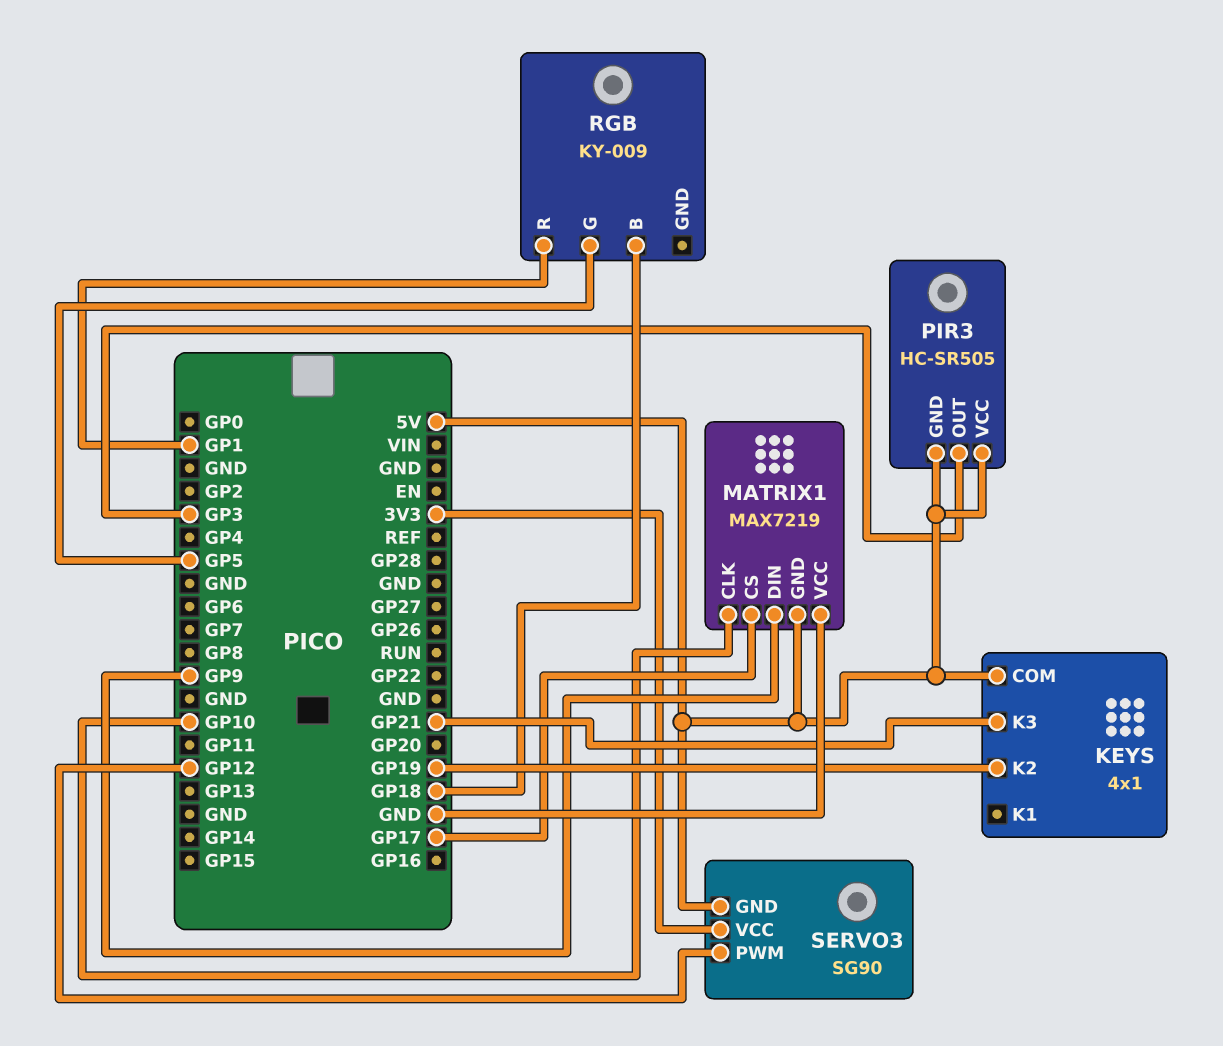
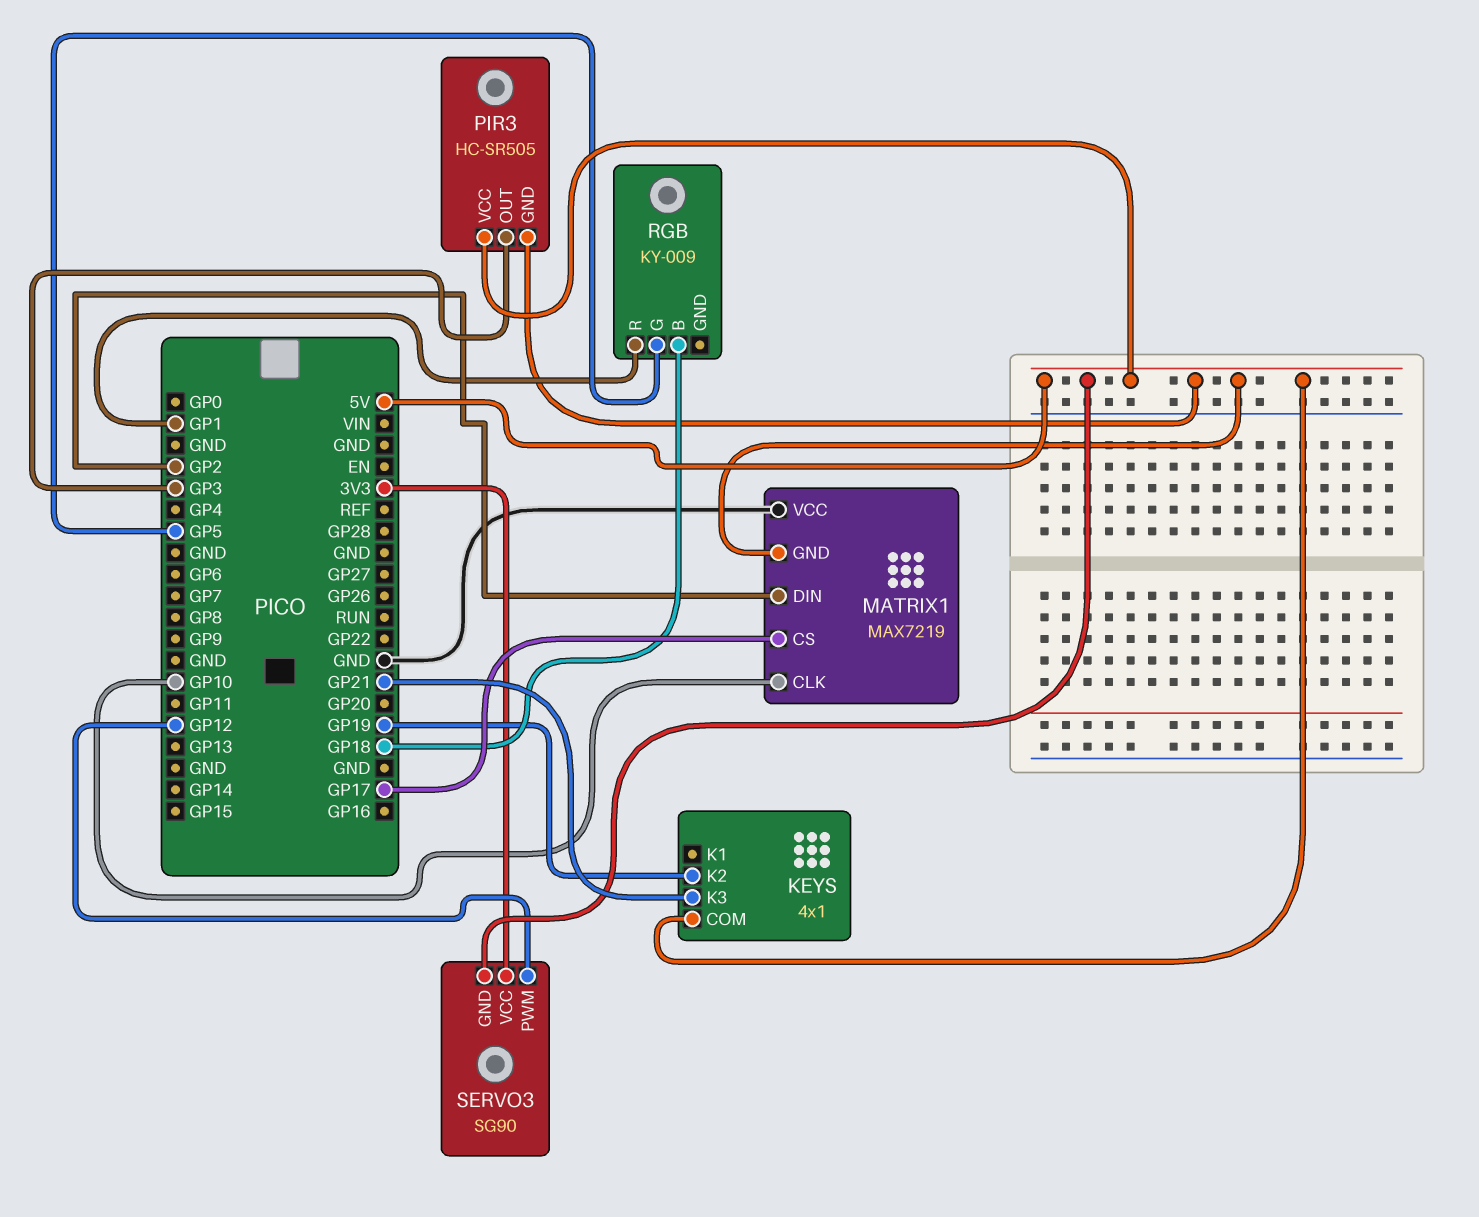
MATRIX1 pin DIN: GP9 -> GP2

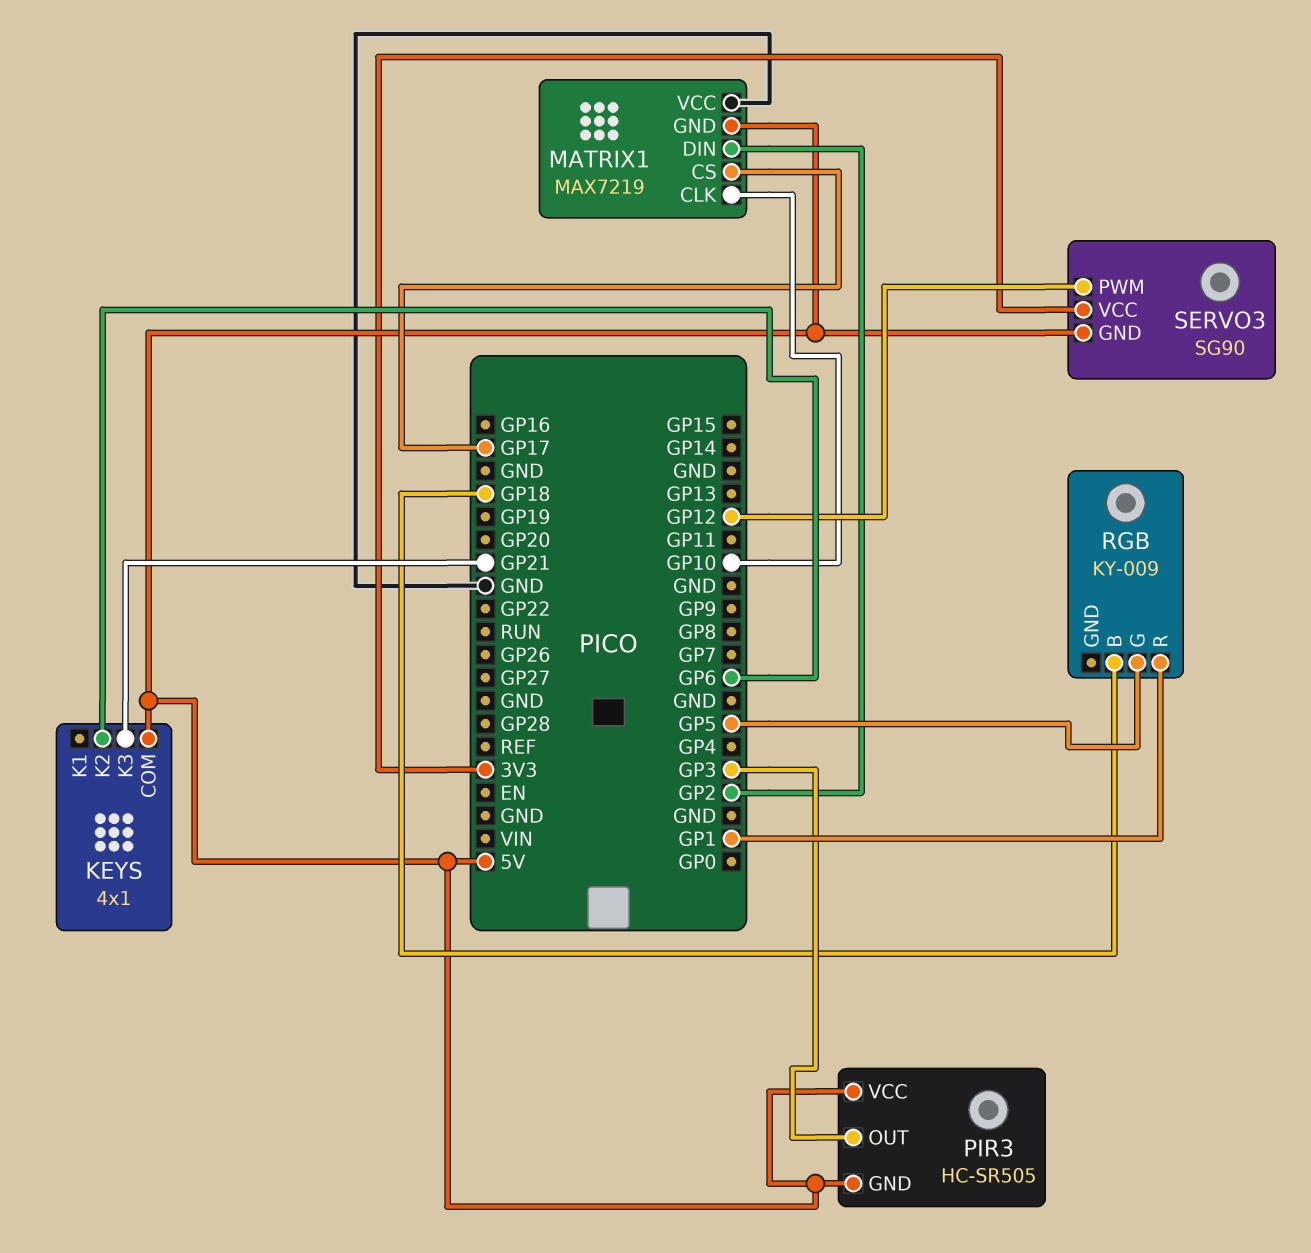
KEYS pin K2: GP19 -> GP6

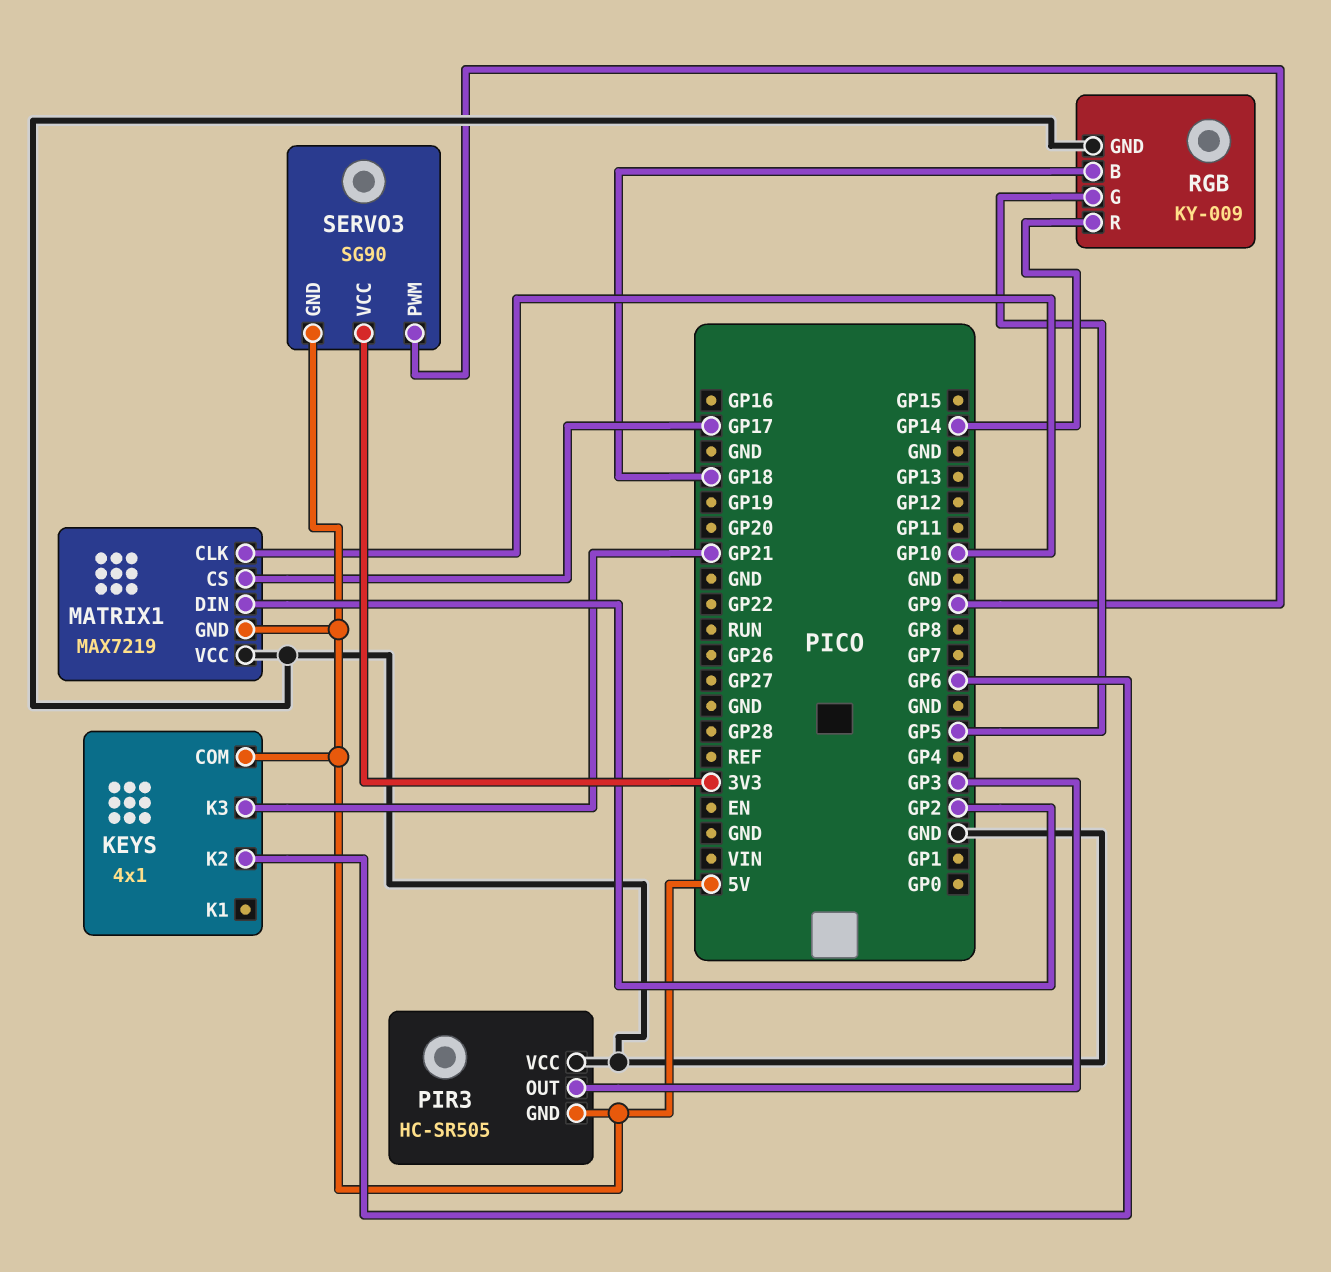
PIR3 pin VCC: 5V -> GND
RGB pin GND: none -> GND
RGB pin R: GP1 -> GP14
SERVO3 pin PWM: GP12 -> GP9

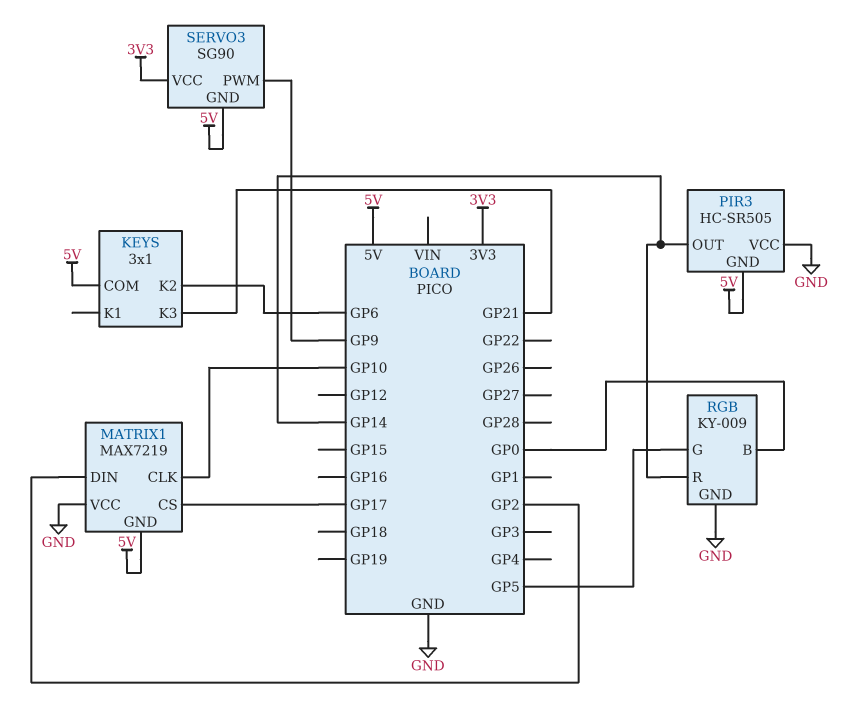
KEYS: 4x1 -> 3x1
PIR3 pin OUT: GP3 -> GP14
RGB pin B: GP18 -> GP0

